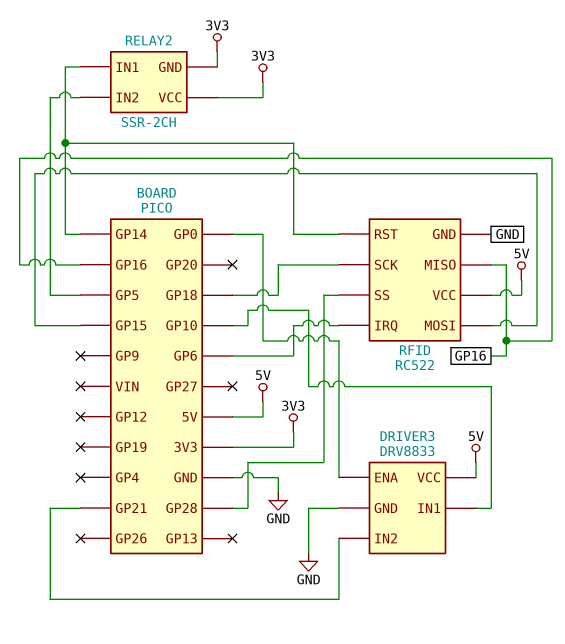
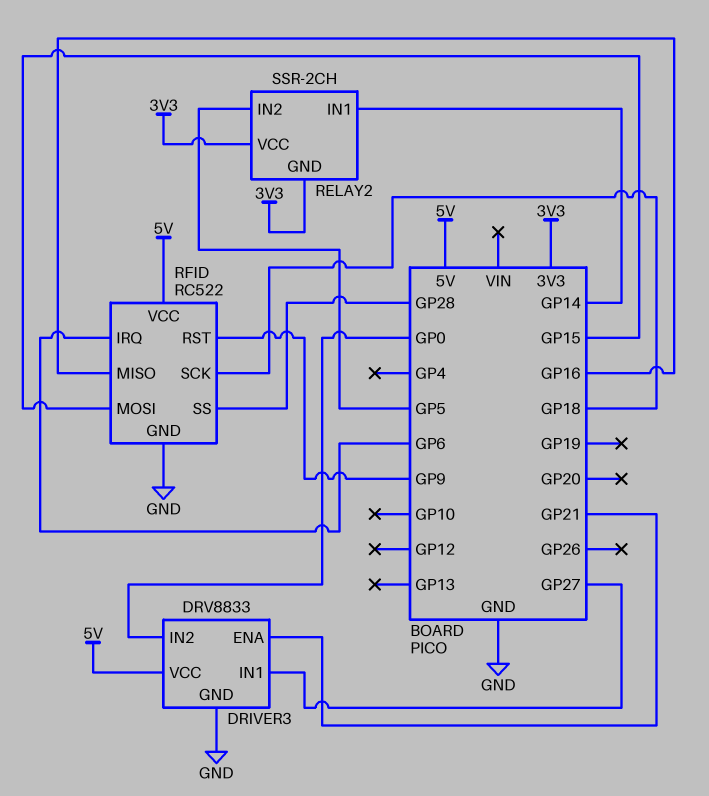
DRIVER3 pin ENA: GP0 -> GP21
DRIVER3 pin IN1: GP10 -> GP27
DRIVER3 pin IN2: GP21 -> GP0
RFID pin RST: GP14 -> GP9

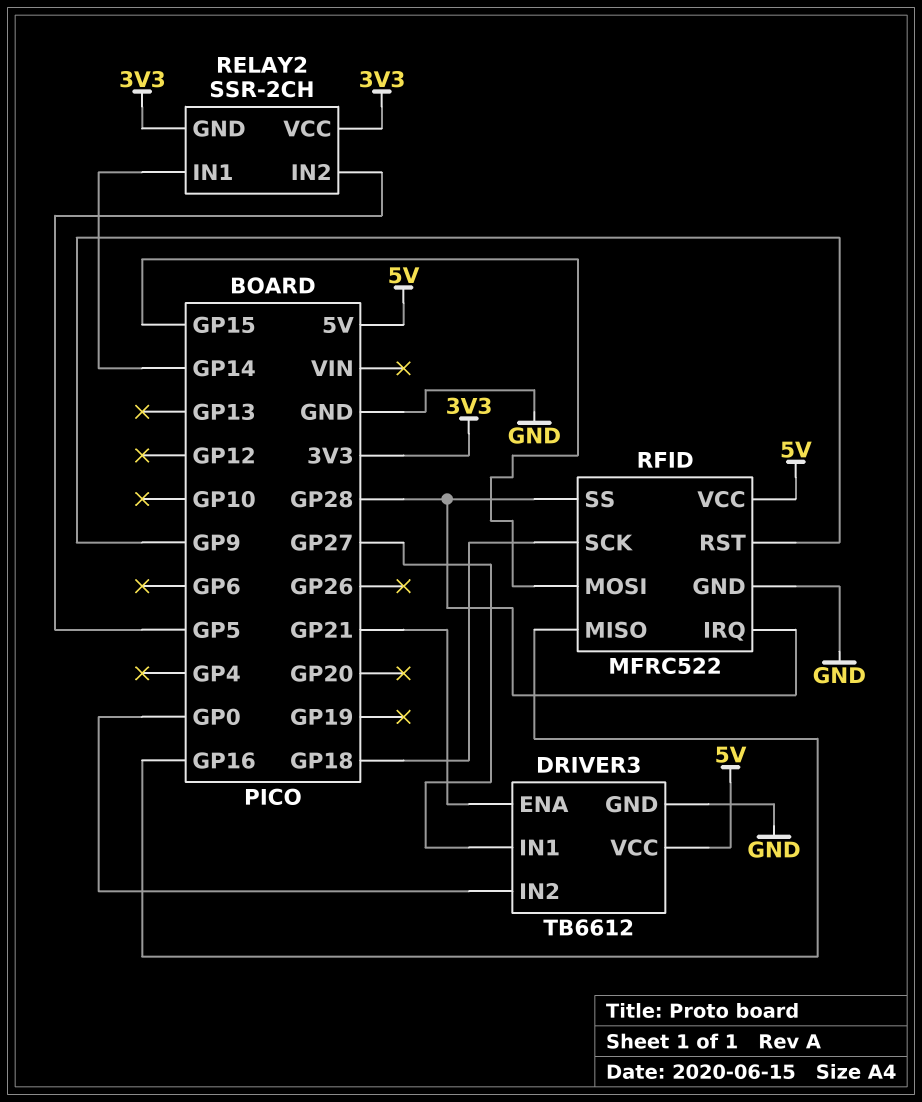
DRIVER3: DRV8833 -> TB6612
RFID: RC522 -> MFRC522
RFID pin IRQ: GP6 -> GP28

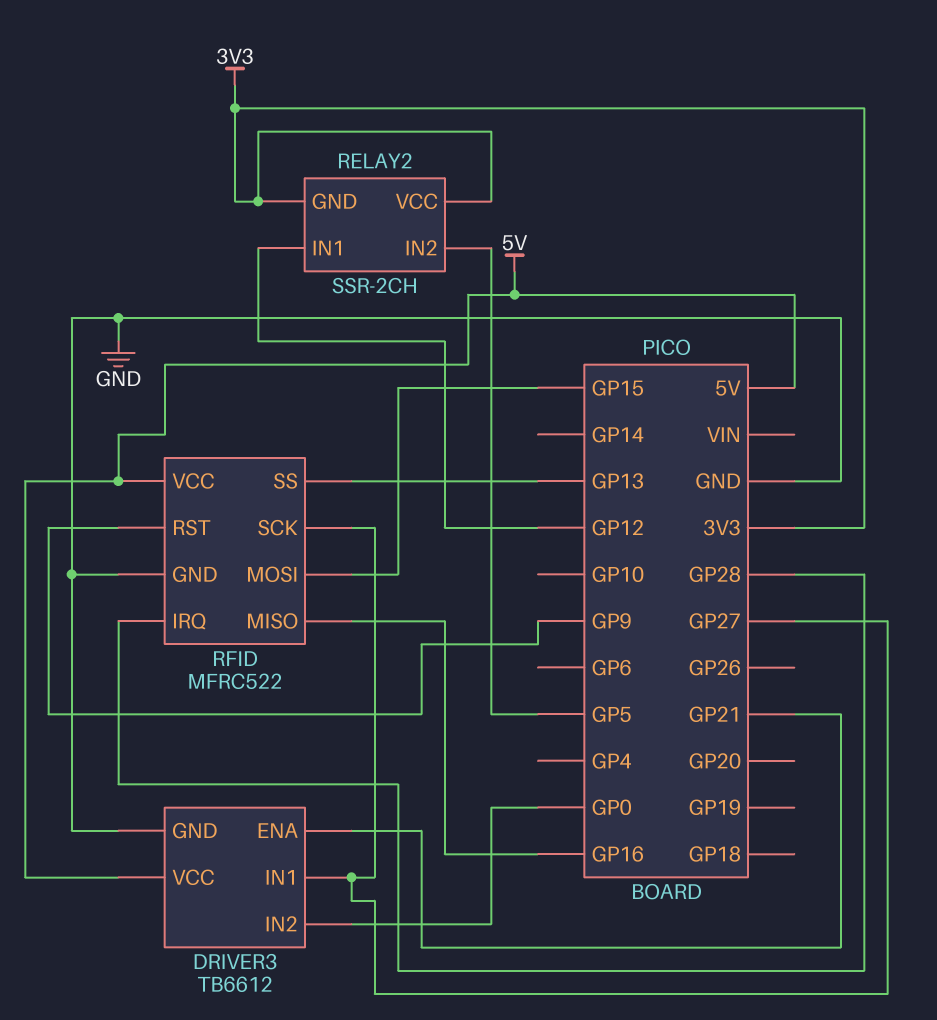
RELAY2 pin IN1: GP14 -> GP12
RFID pin SCK: GP18 -> GP27
RFID pin SS: GP28 -> GP13

